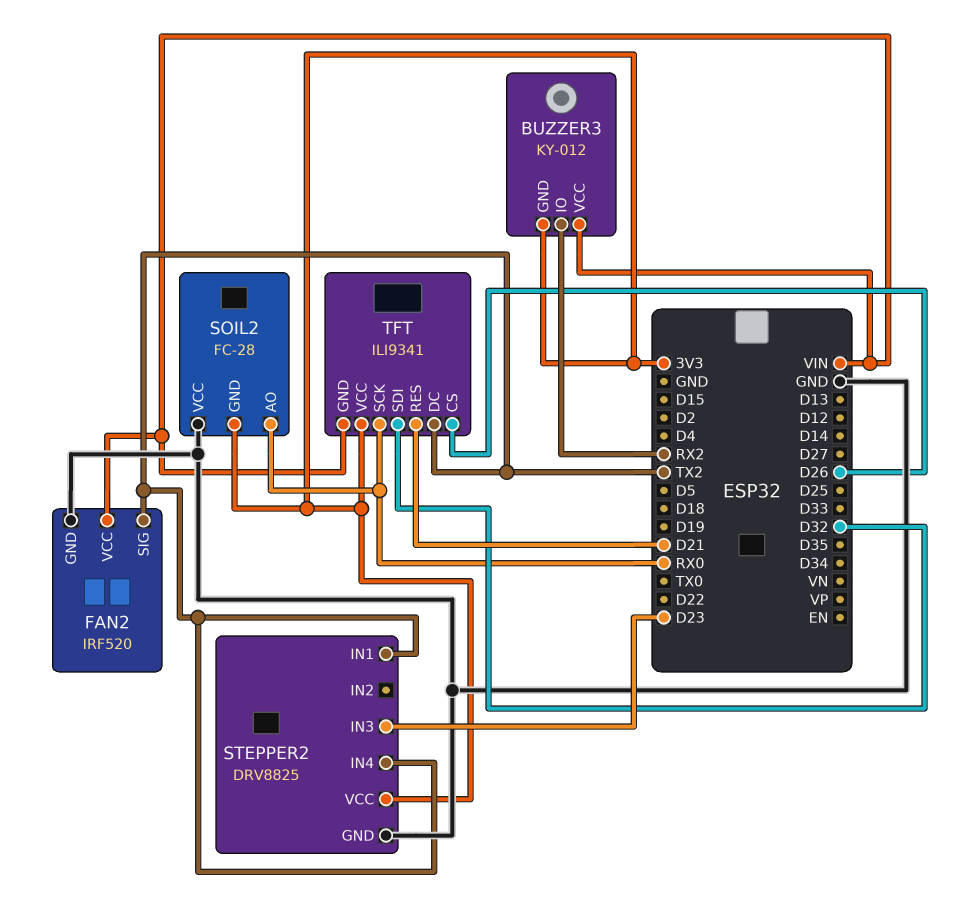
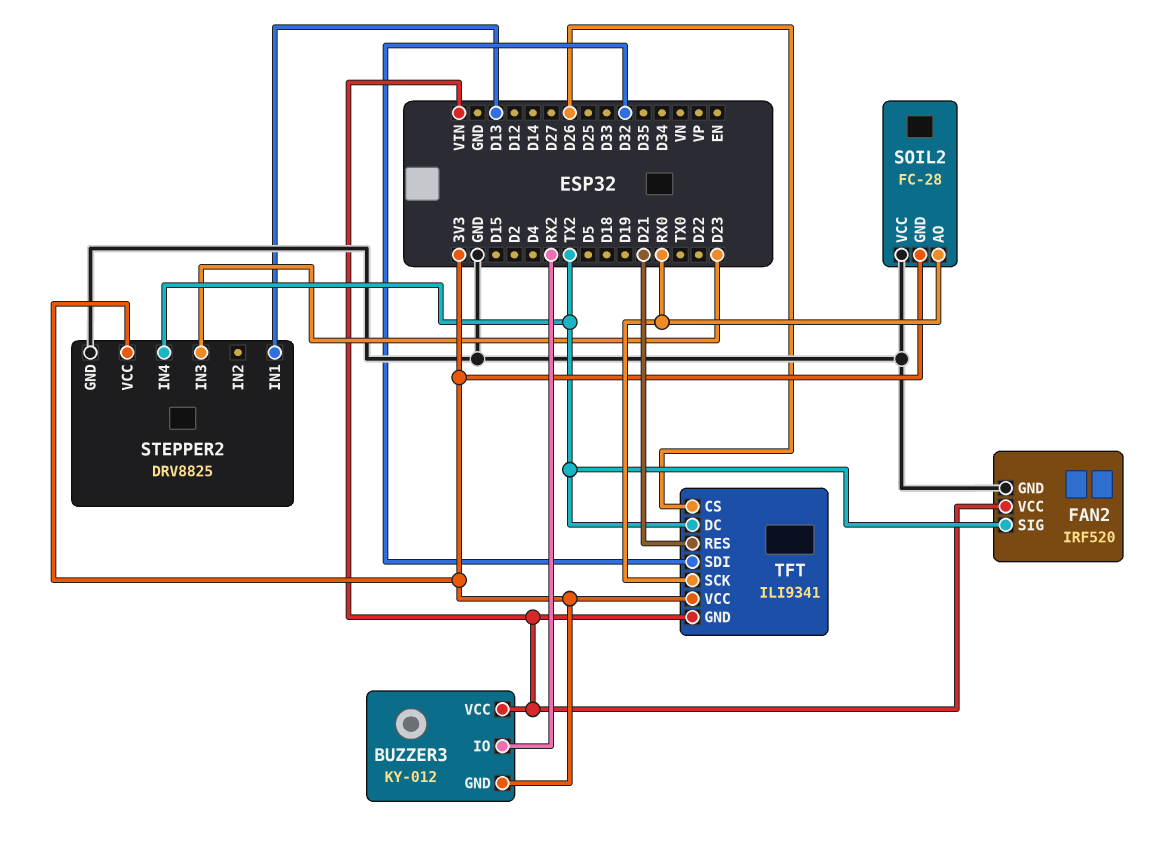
STEPPER2 pin IN1: TX2 -> D13

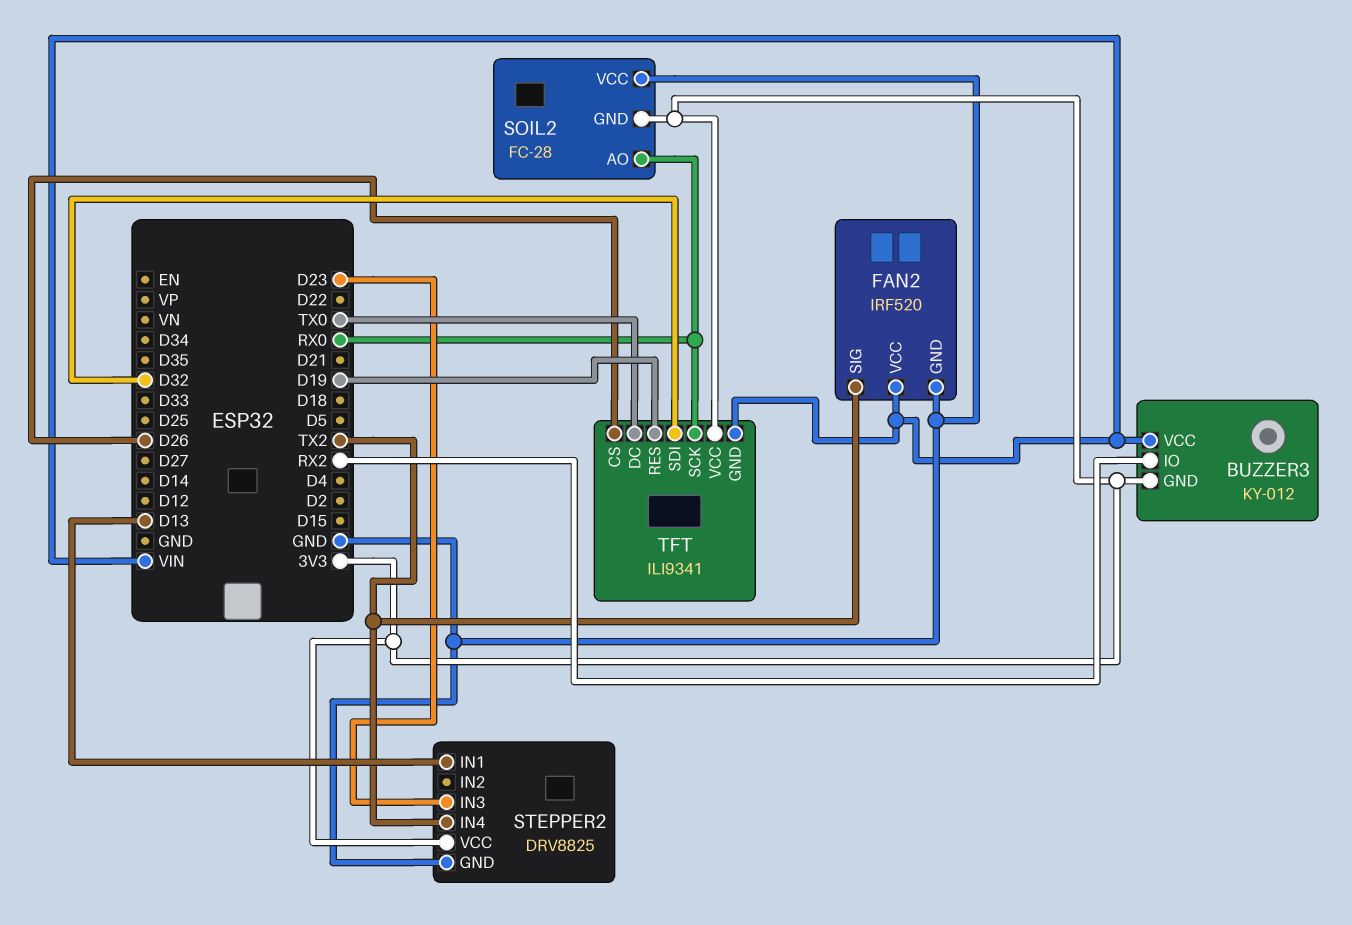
TFT pin DC: TX2 -> TX0
TFT pin RES: D21 -> D19

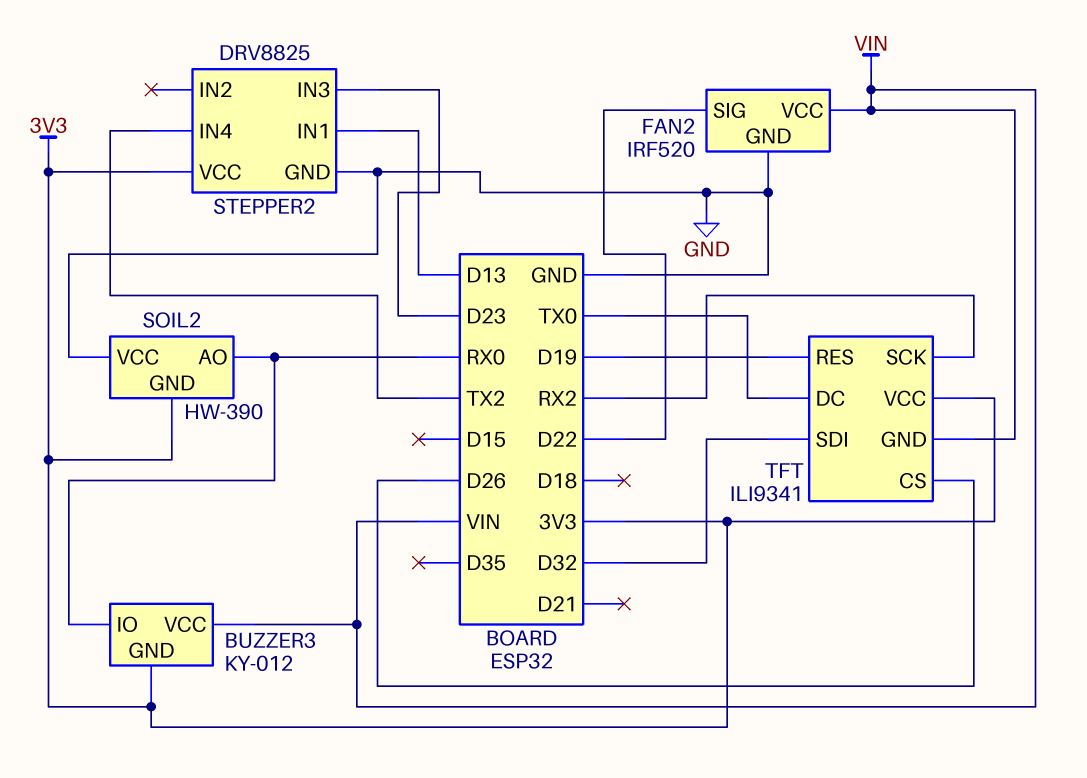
BUZZER3 pin IO: RX2 -> RX0
FAN2 pin SIG: TX2 -> D22
SOIL2: FC-28 -> HW-390
TFT pin SCK: RX0 -> RX2

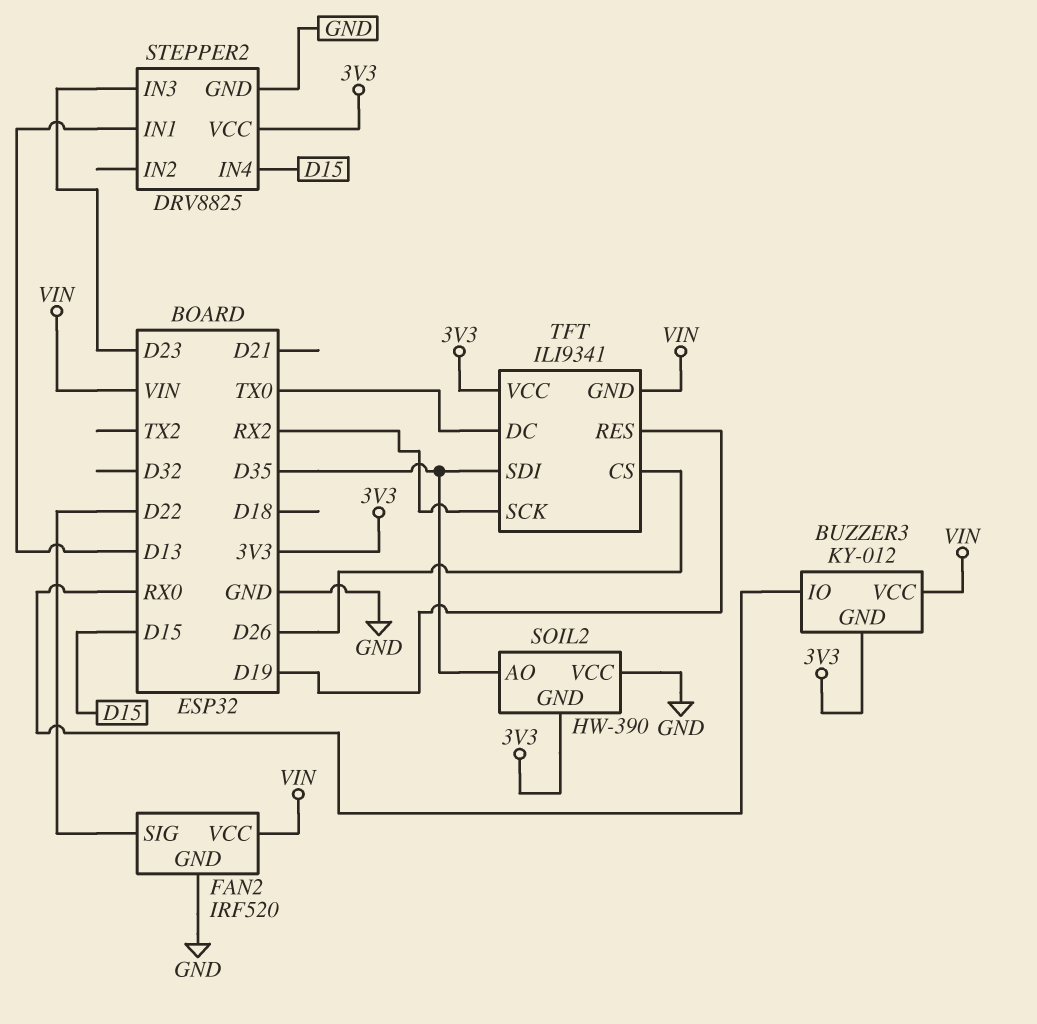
SOIL2 pin AO: RX0 -> D35
STEPPER2 pin IN4: TX2 -> D15
TFT pin SDI: D32 -> D35

